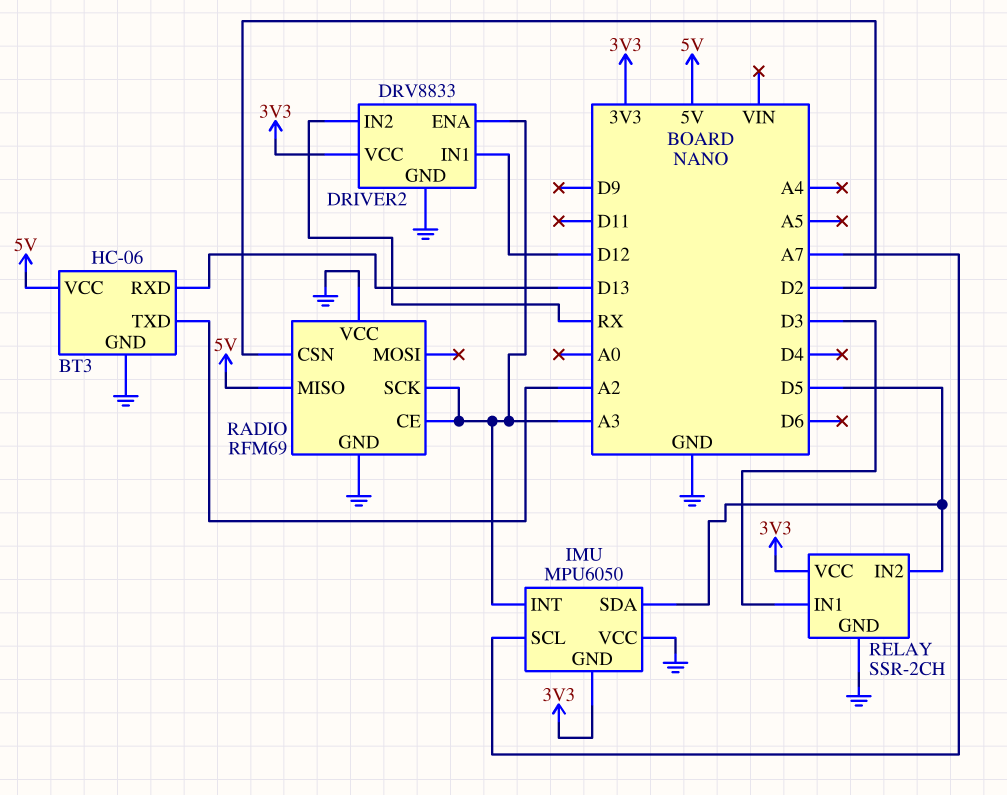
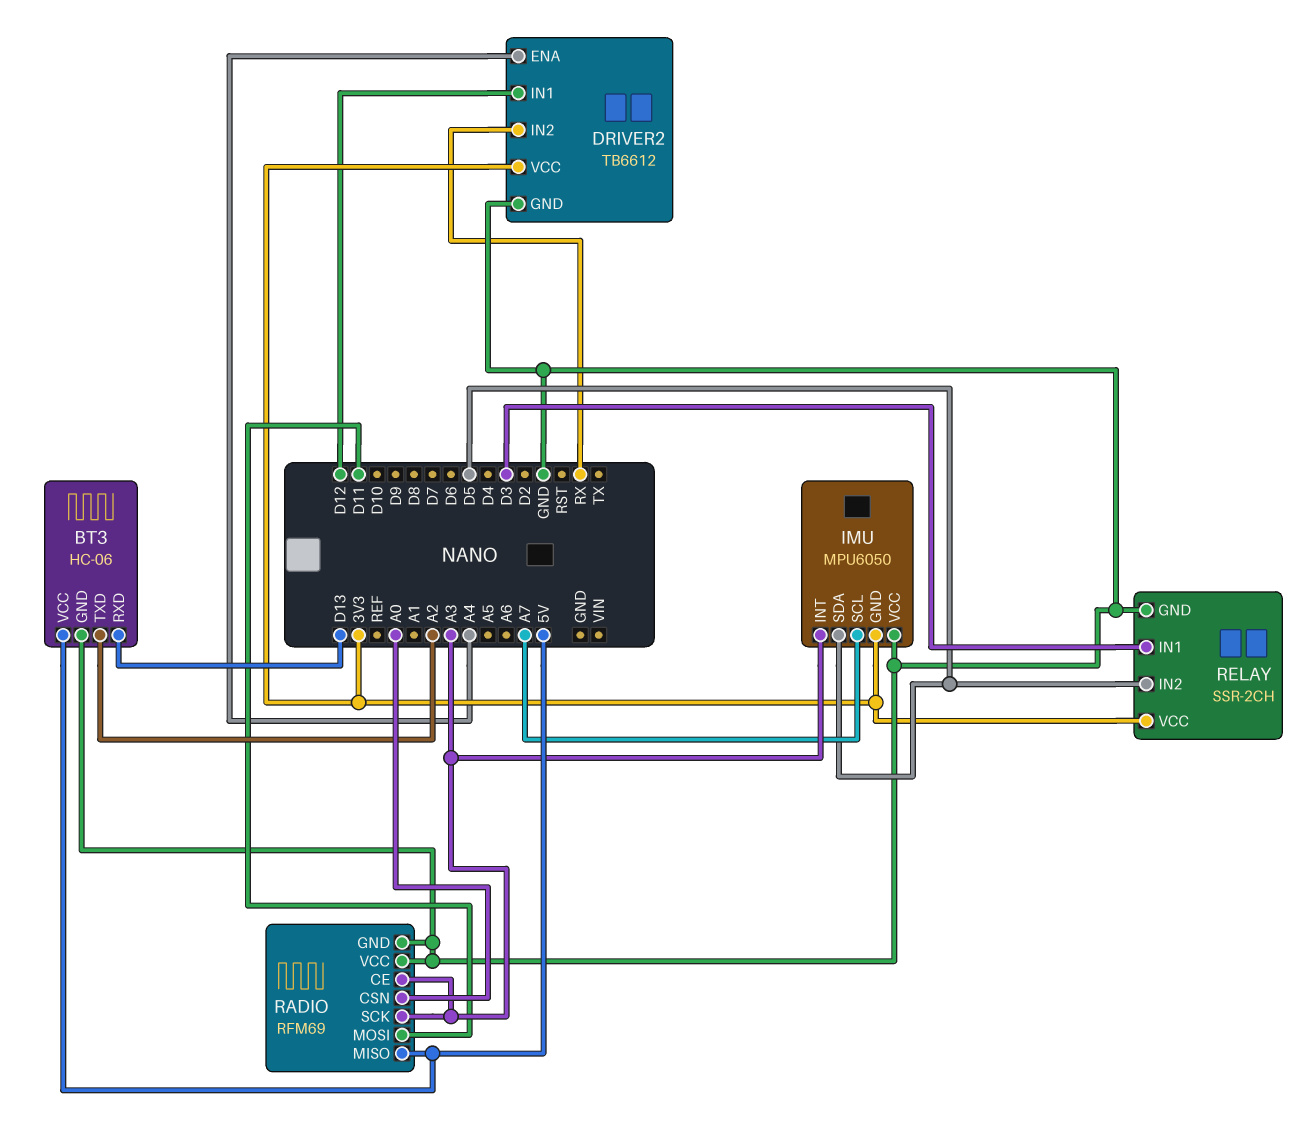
DRIVER2: DRV8833 -> TB6612
DRIVER2 pin ENA: A3 -> A4
RADIO pin CSN: D2 -> A0
RADIO pin MOSI: none -> D11

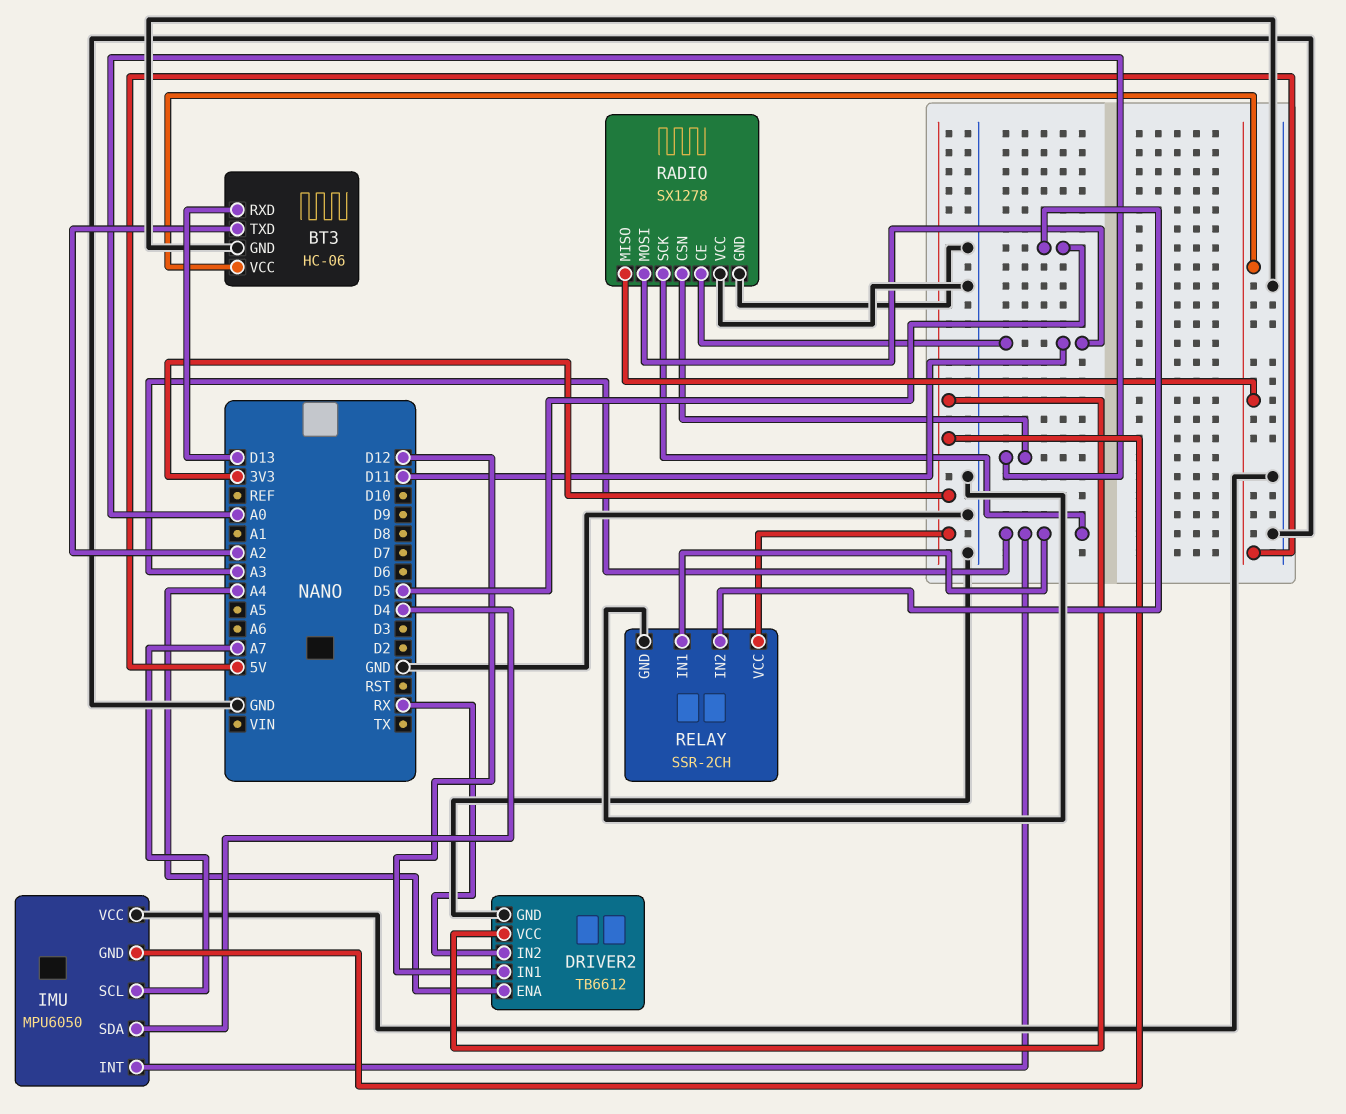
IMU pin SDA: D5 -> D4
RADIO: RFM69 -> SX1278
RADIO pin CE: A3 -> D11
RELAY pin IN1: D3 -> A3

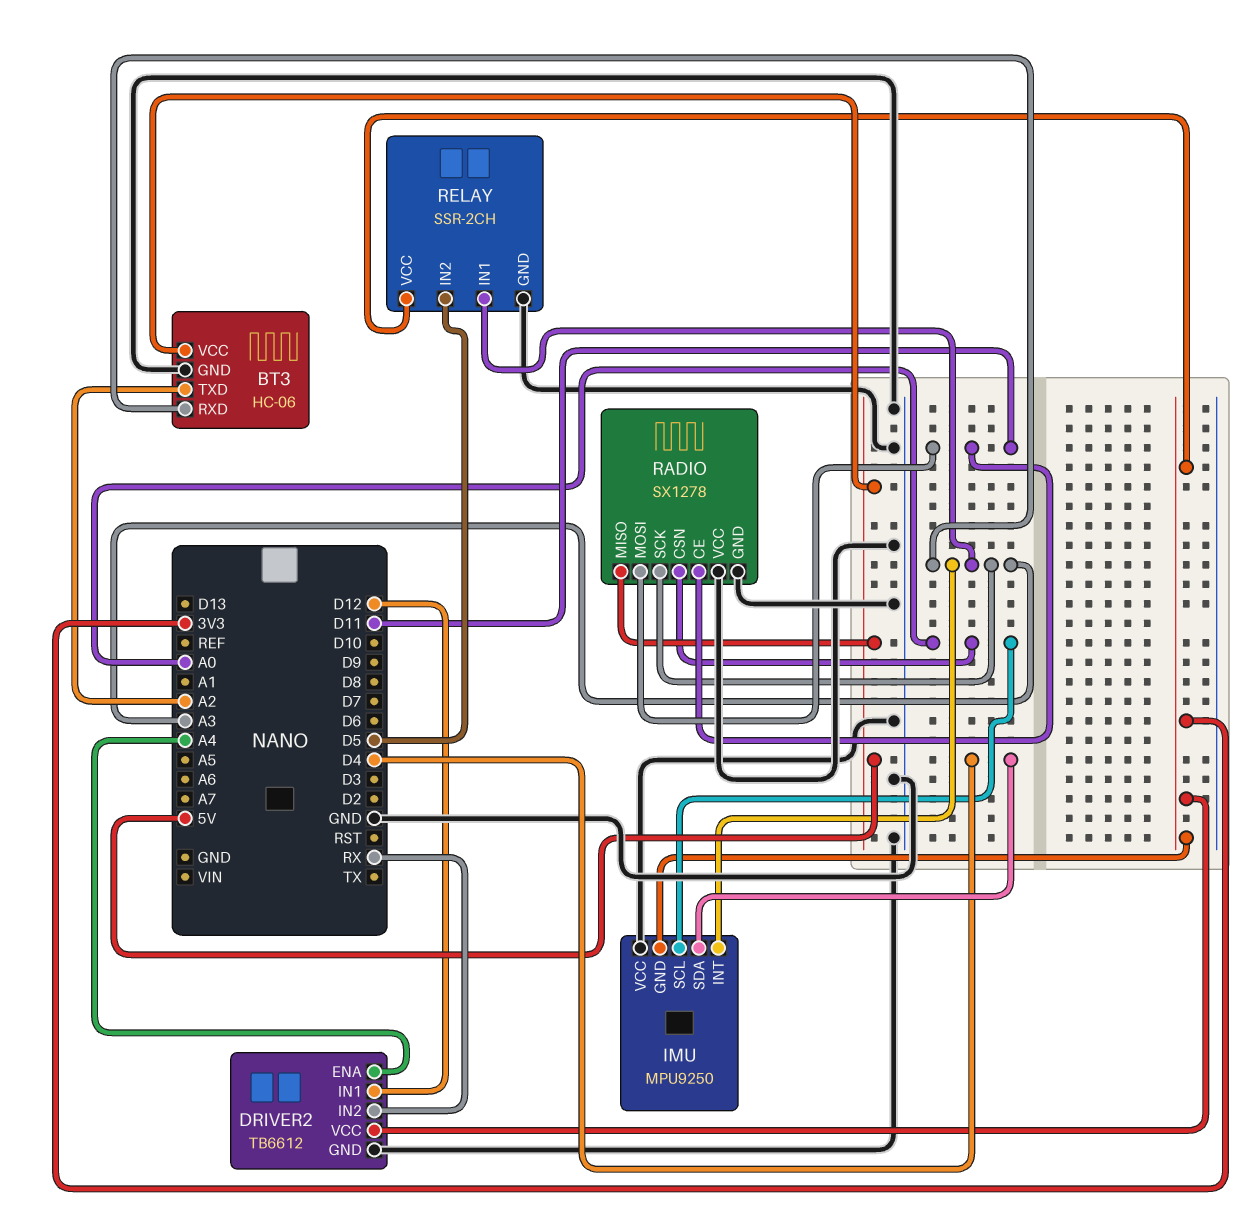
BT3 pin RXD: D13 -> A3
IMU: MPU6050 -> MPU9250
IMU pin SCL: A7 -> A0

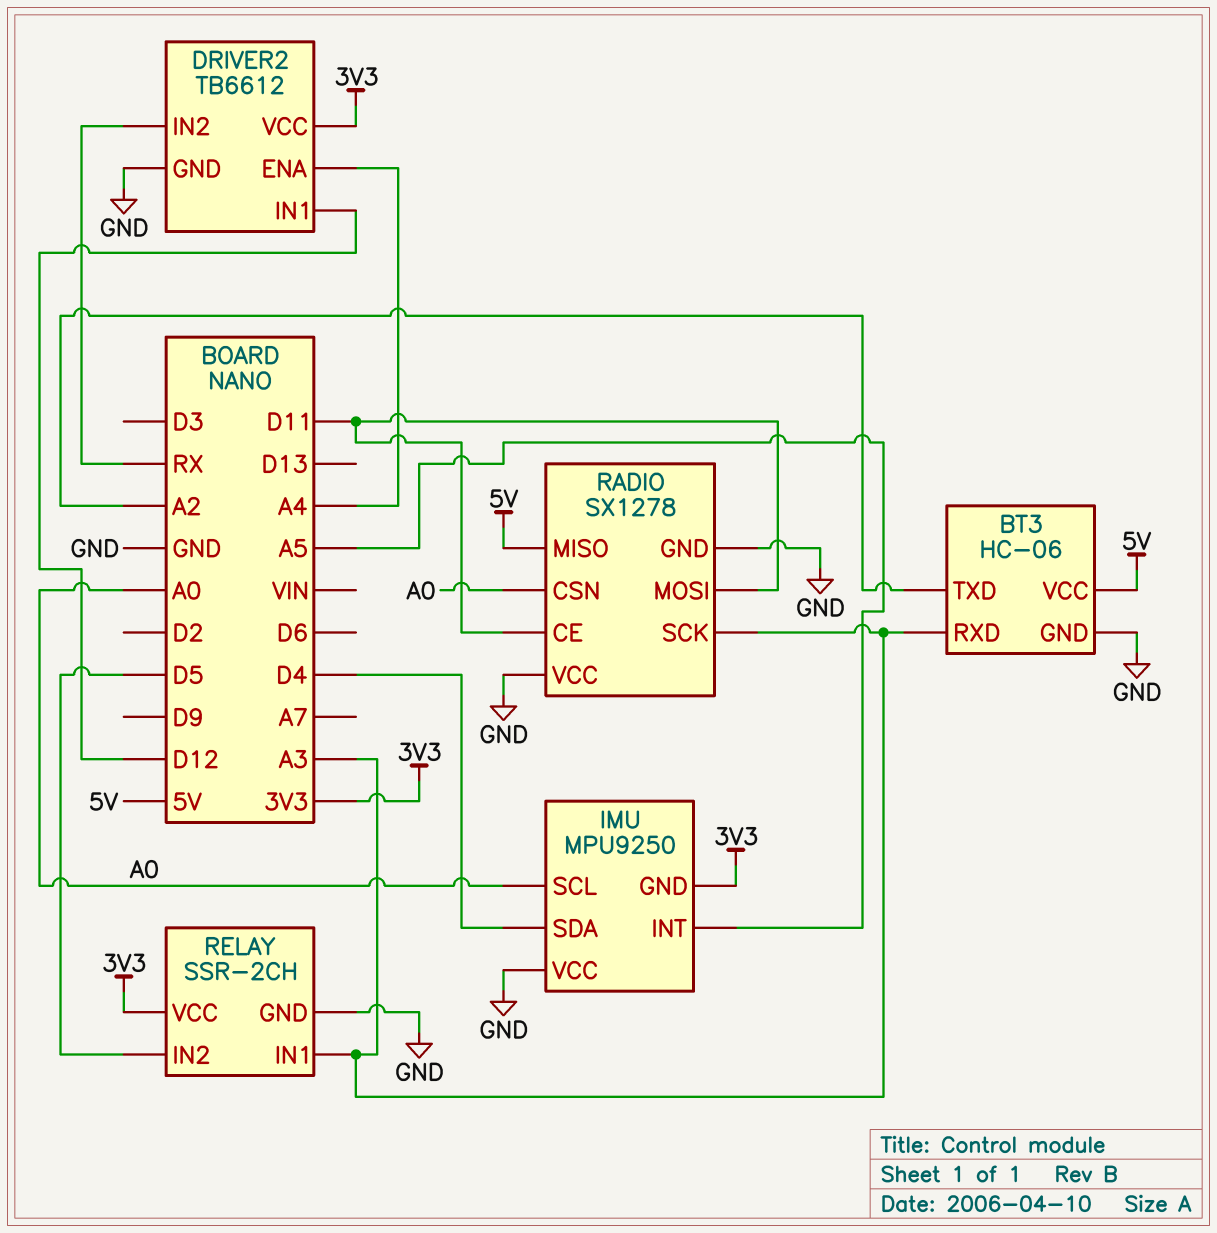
IMU pin INT: A3 -> A5

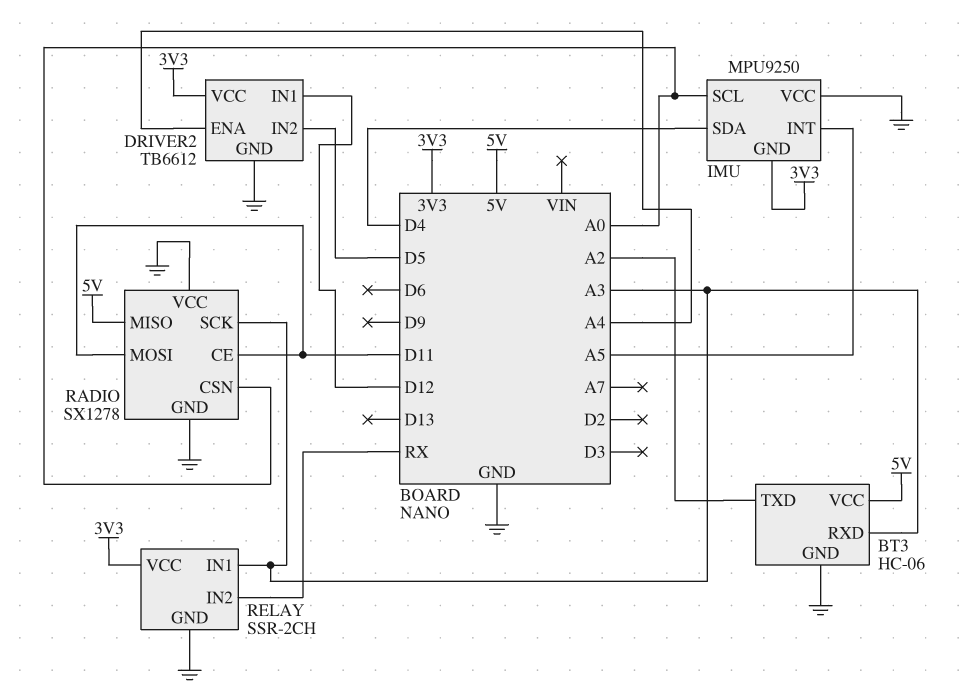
DRIVER2 pin IN2: RX -> D5
RELAY pin IN2: D5 -> RX

